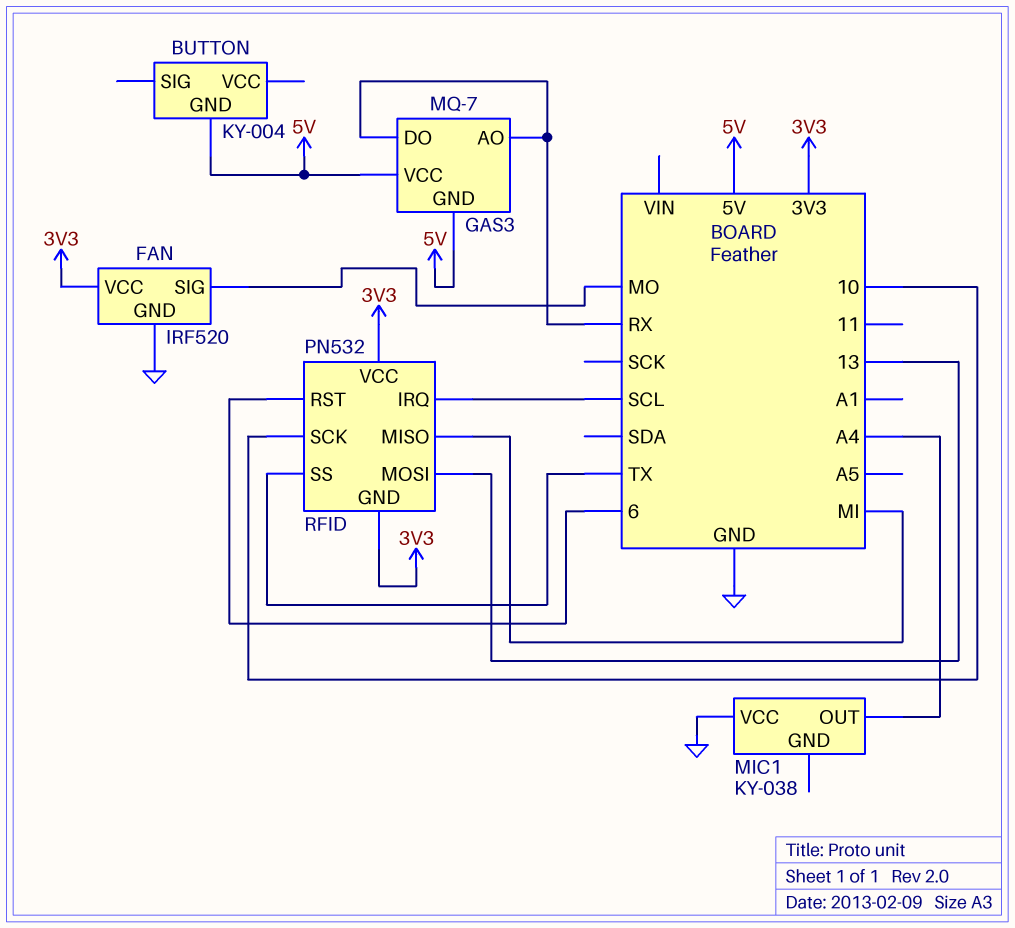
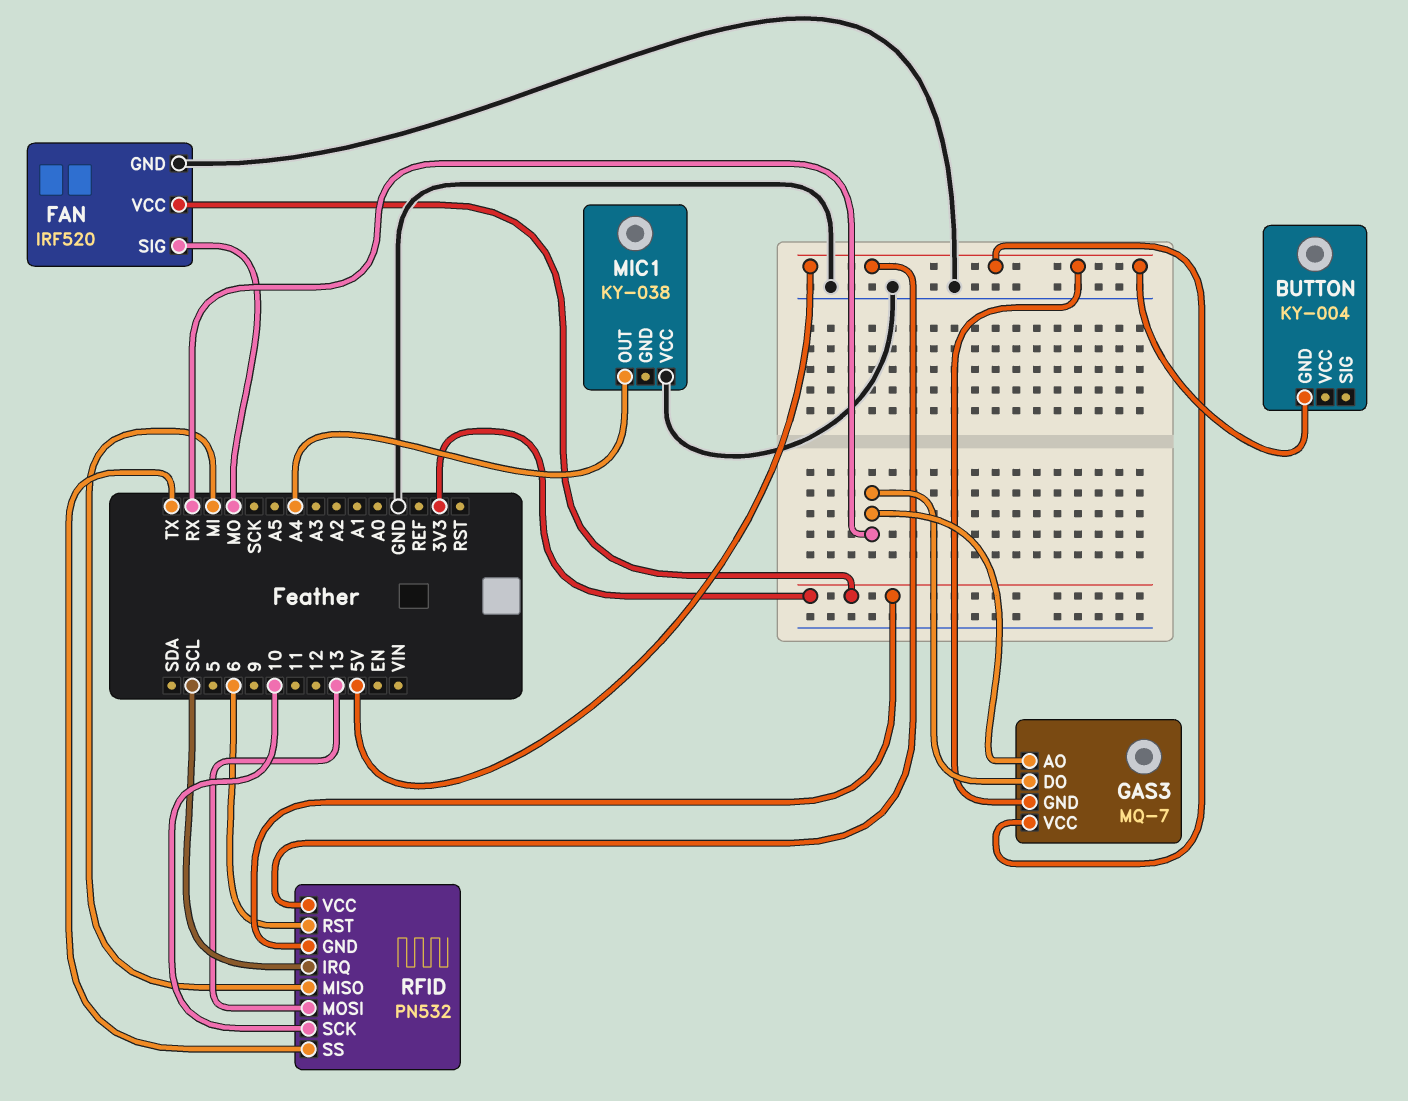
RFID pin VCC: 3V3 -> 5V

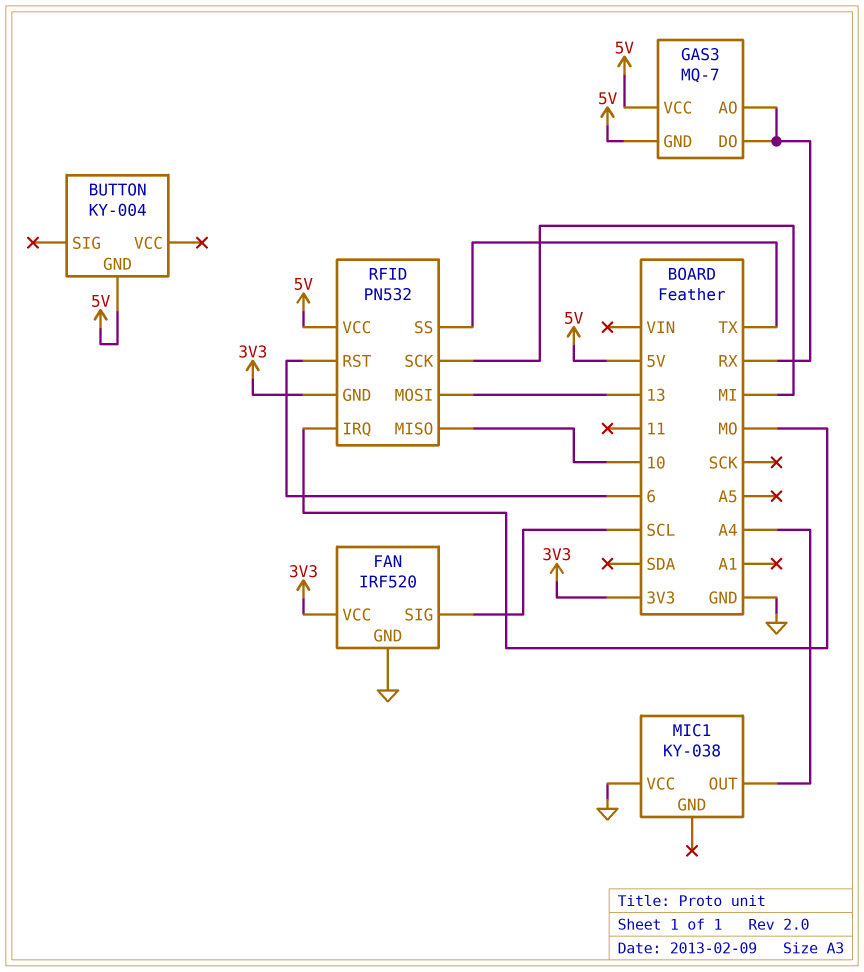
FAN pin SIG: MO -> SCL
RFID pin IRQ: SCL -> MO
RFID pin MISO: MI -> 10
RFID pin SCK: 10 -> MI

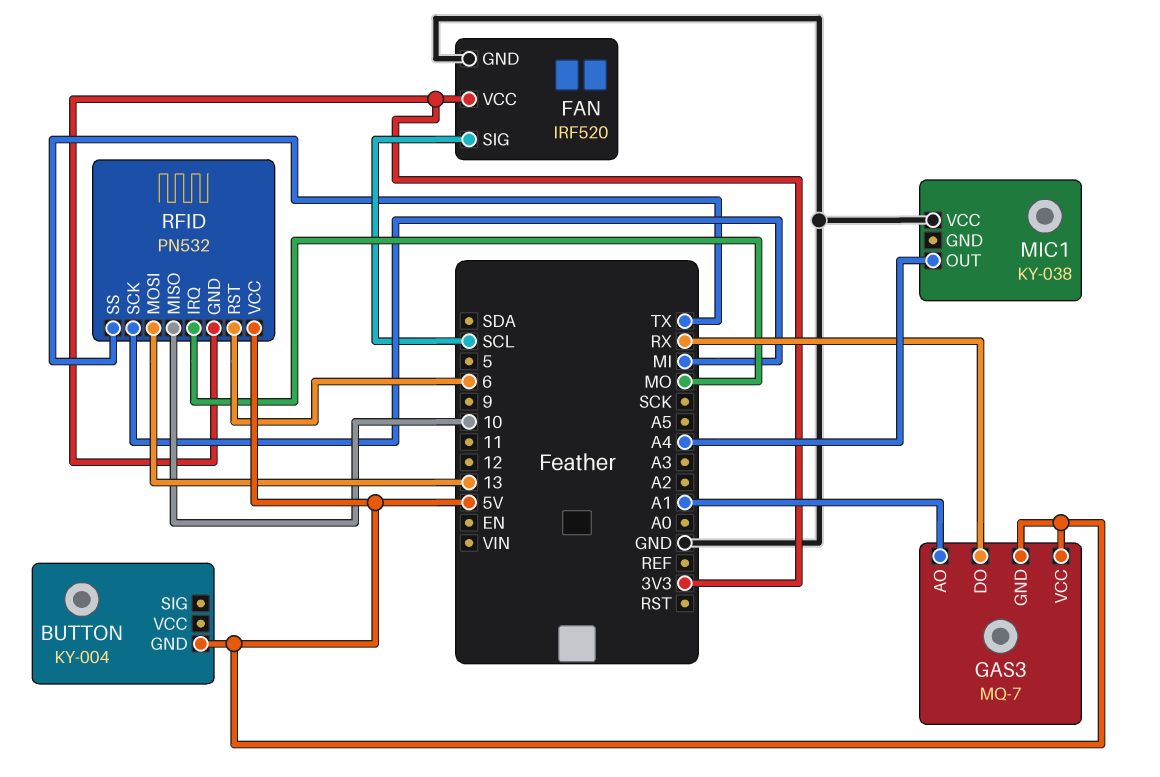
GAS3 pin AO: RX -> A1

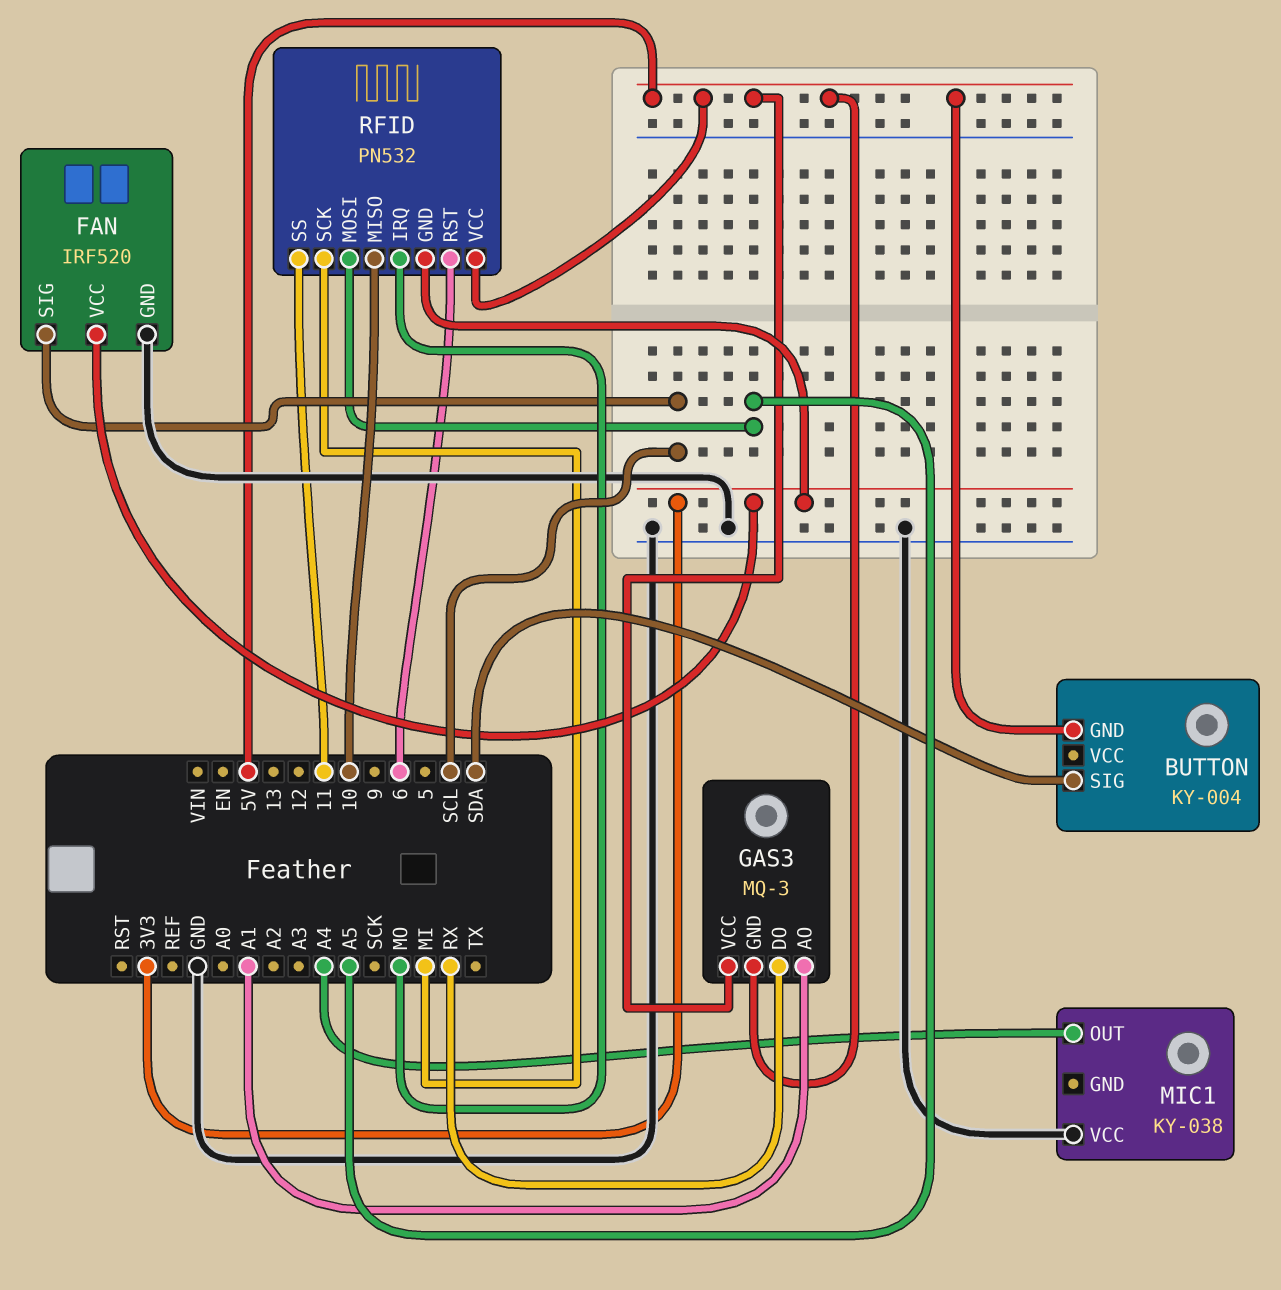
BUTTON pin SIG: none -> SDA
GAS3: MQ-7 -> MQ-3
RFID pin MOSI: 13 -> A5
RFID pin SS: TX -> 11

